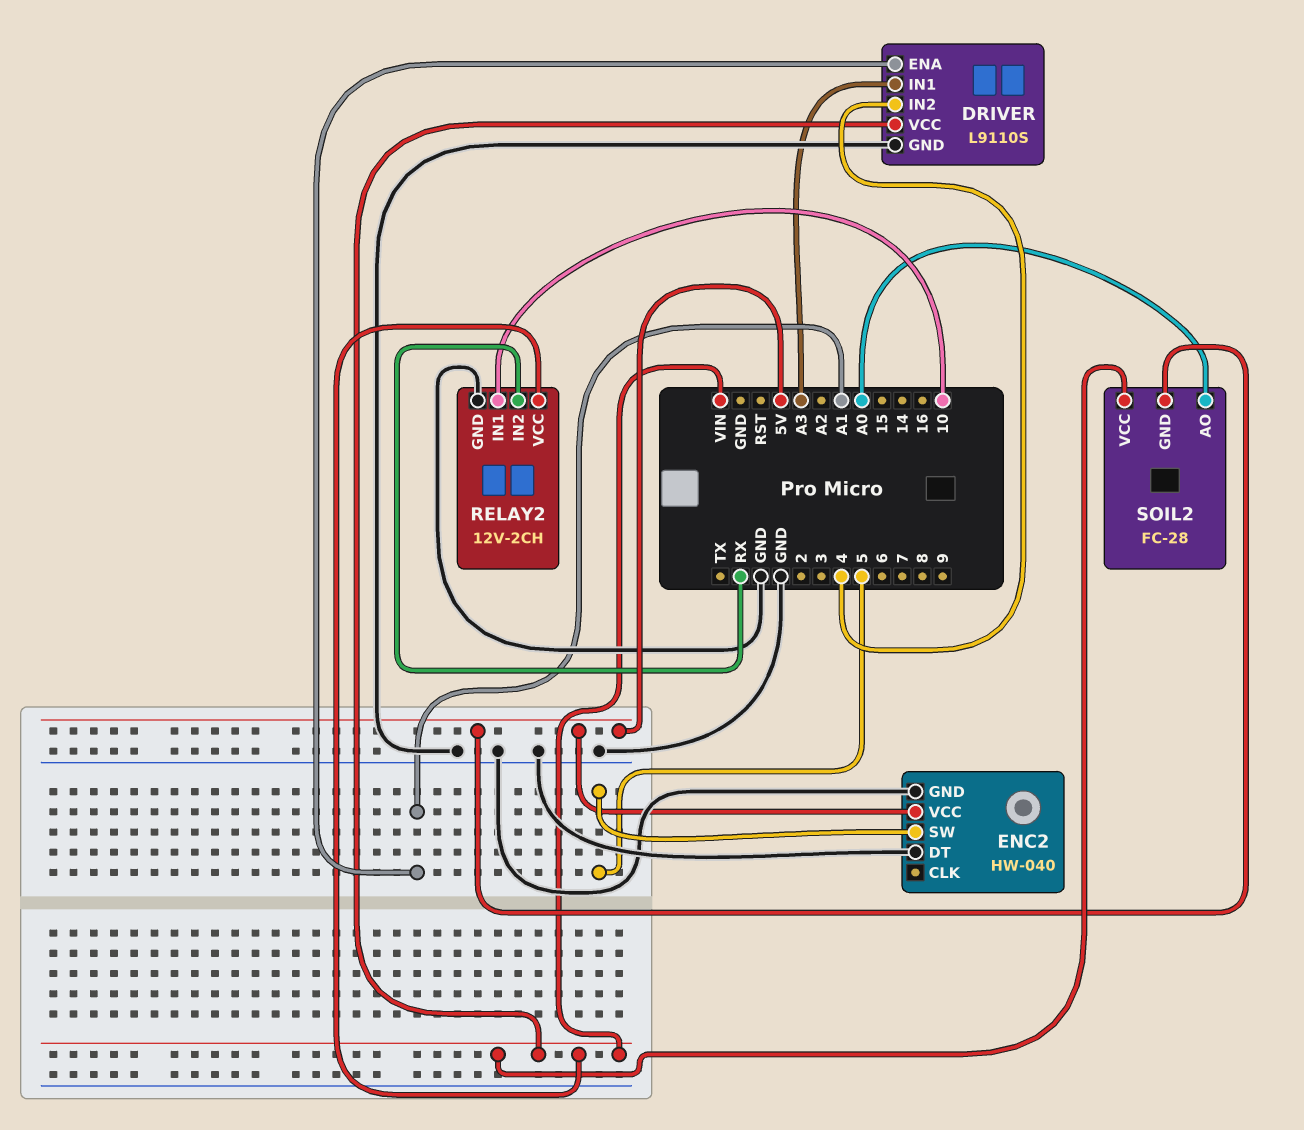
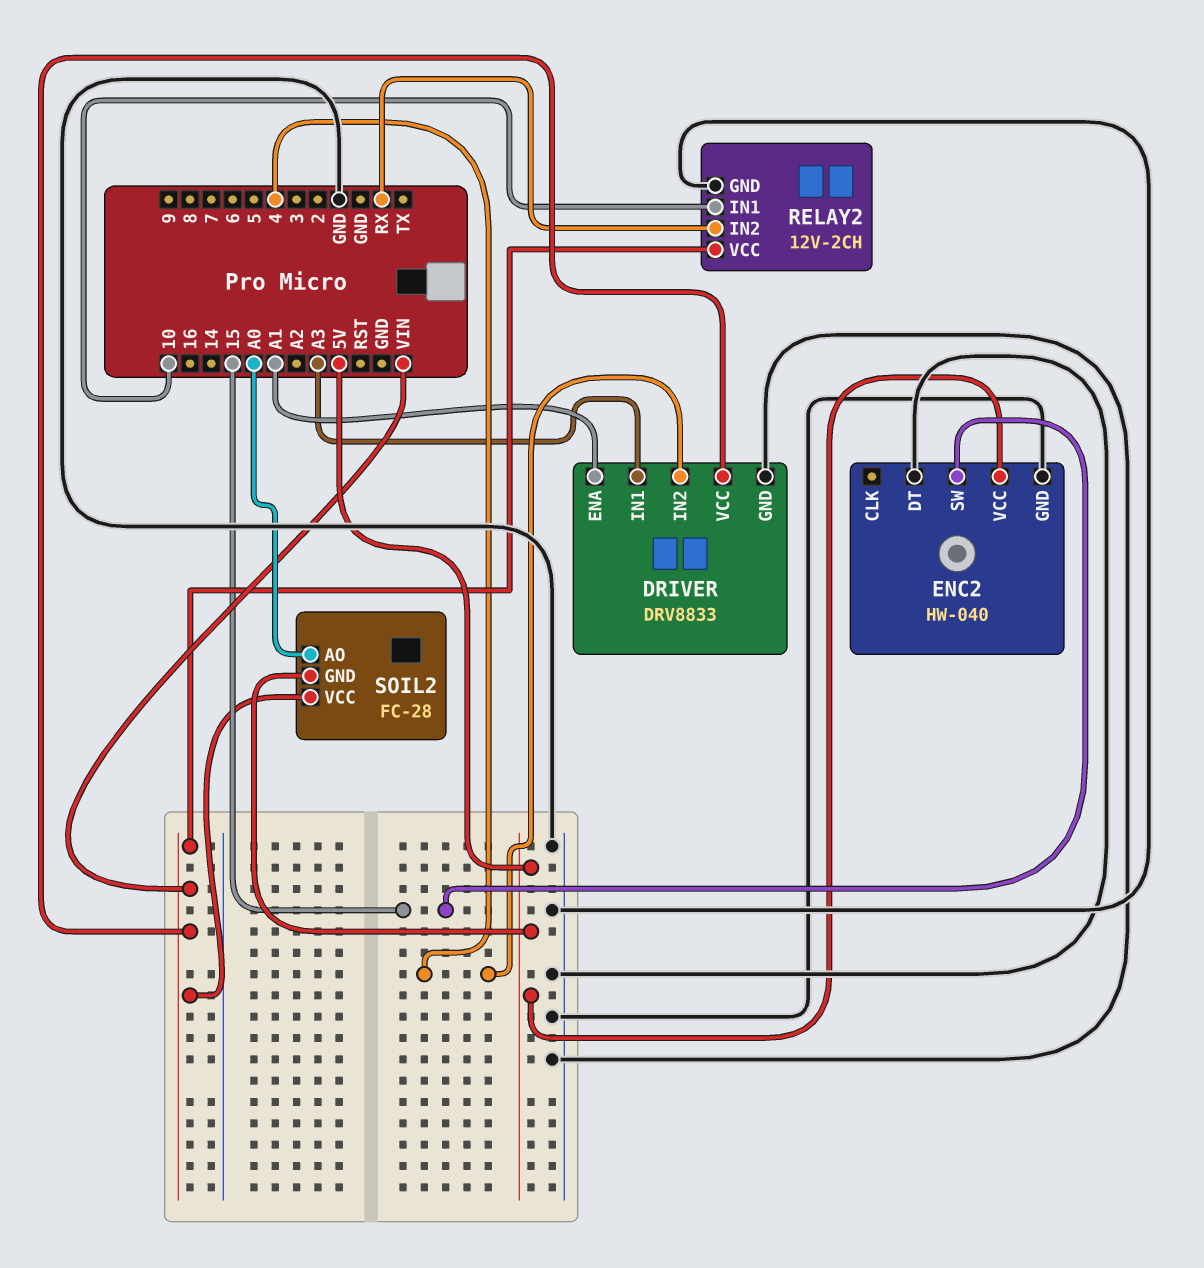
DRIVER: L9110S -> DRV8833
ENC2 pin SW: 5 -> 15

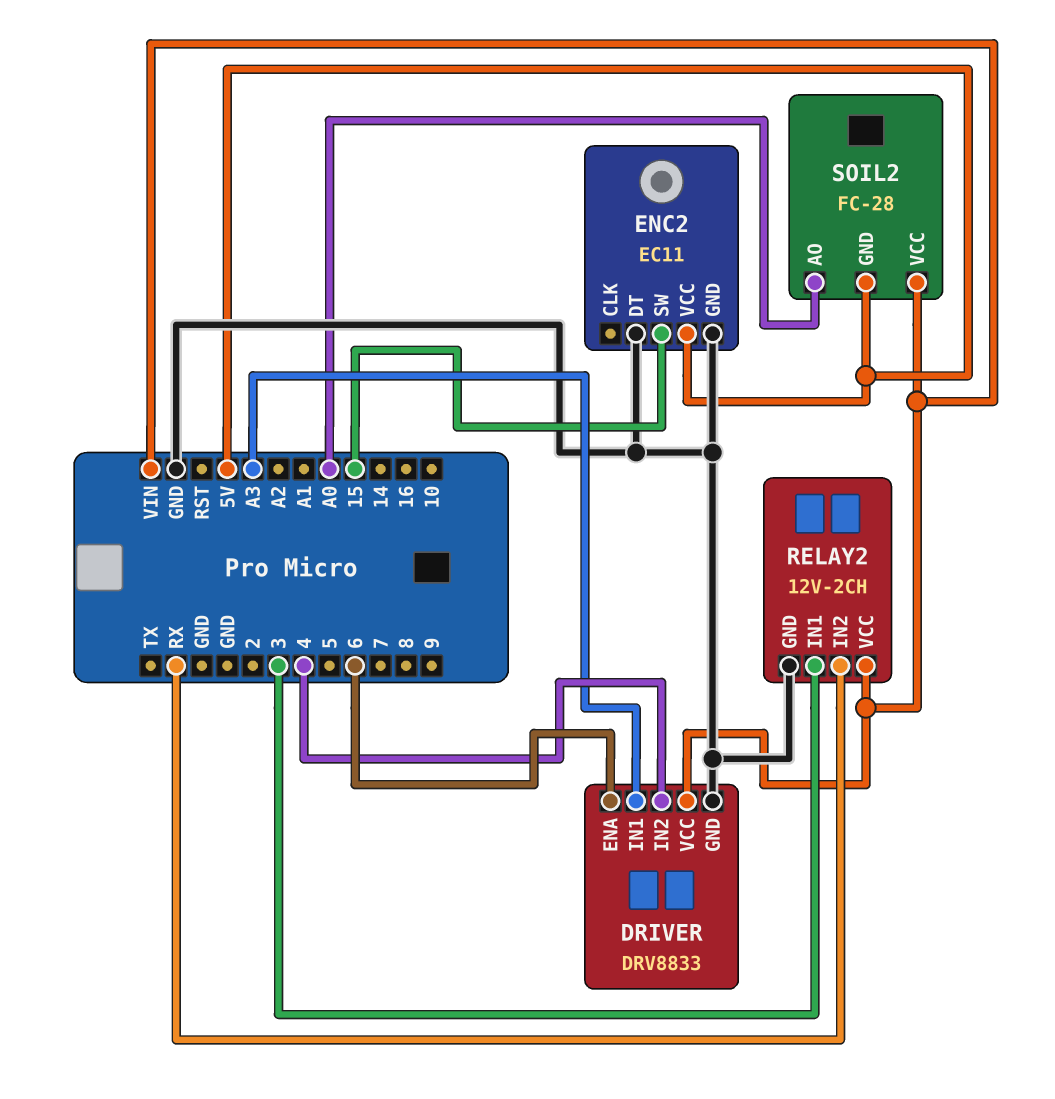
DRIVER pin ENA: A1 -> 6
ENC2: HW-040 -> EC11
RELAY2 pin IN1: 10 -> 3

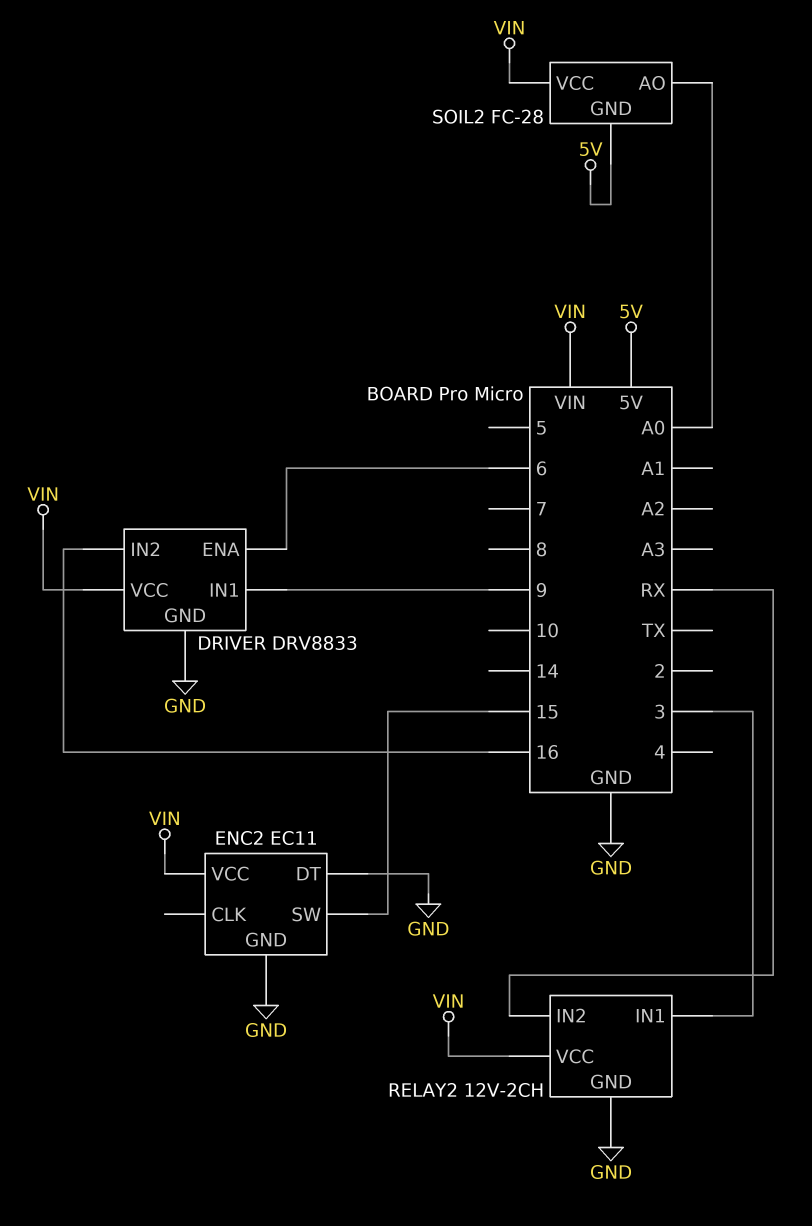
DRIVER pin IN1: A3 -> 9
DRIVER pin IN2: 4 -> 16
ENC2 pin VCC: 5V -> VIN

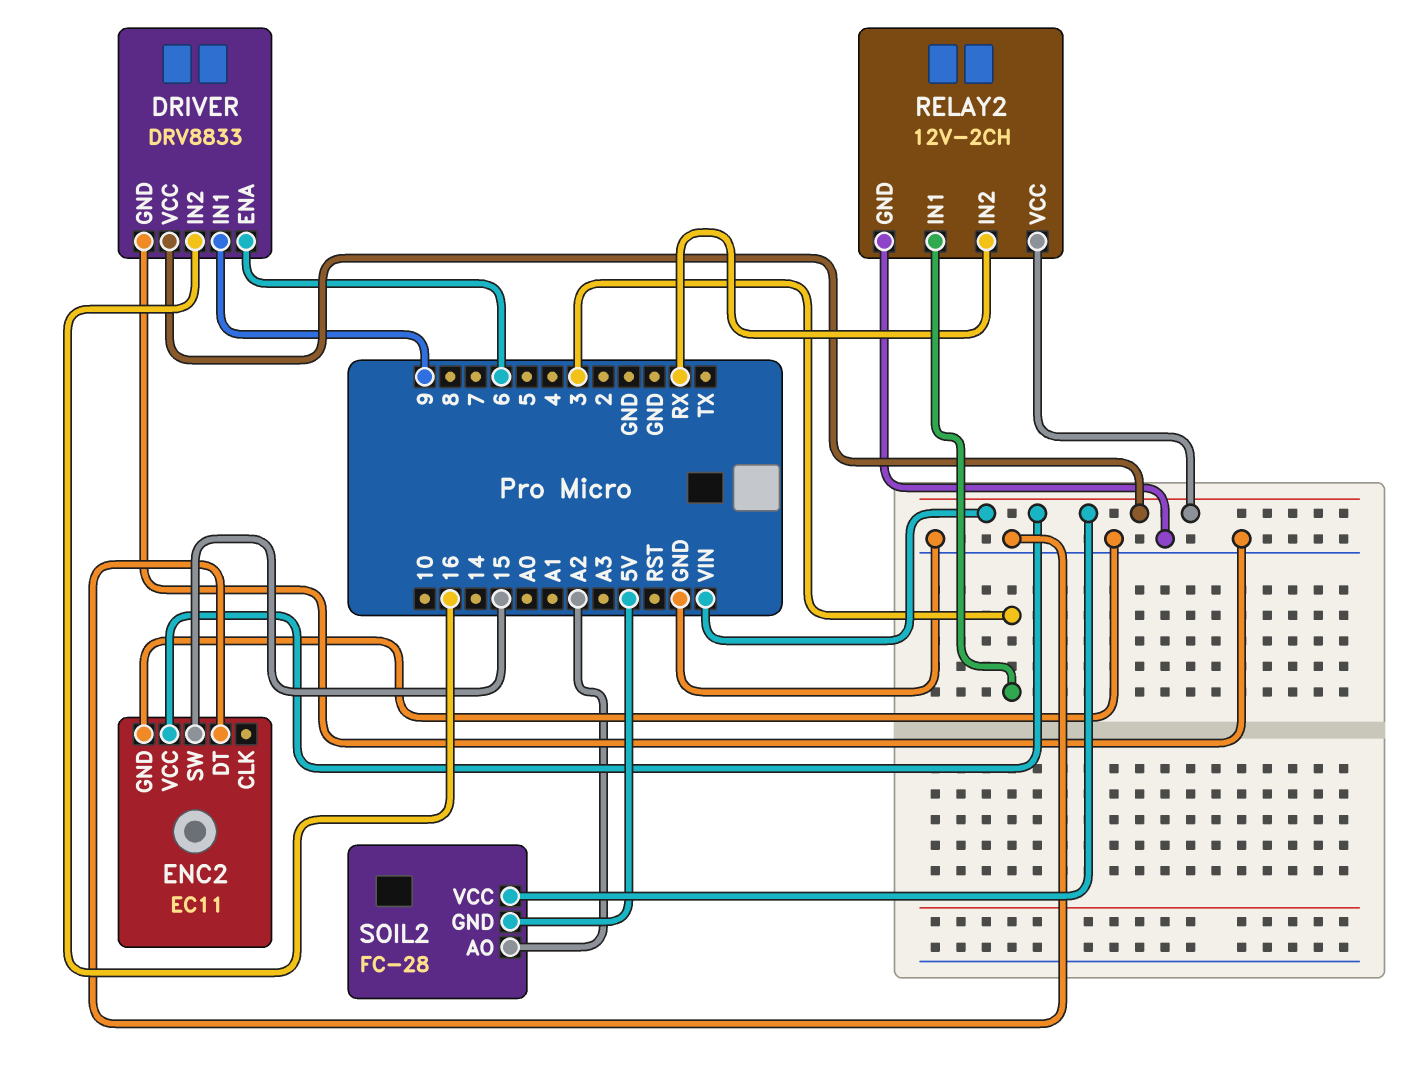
SOIL2 pin AO: A0 -> A2

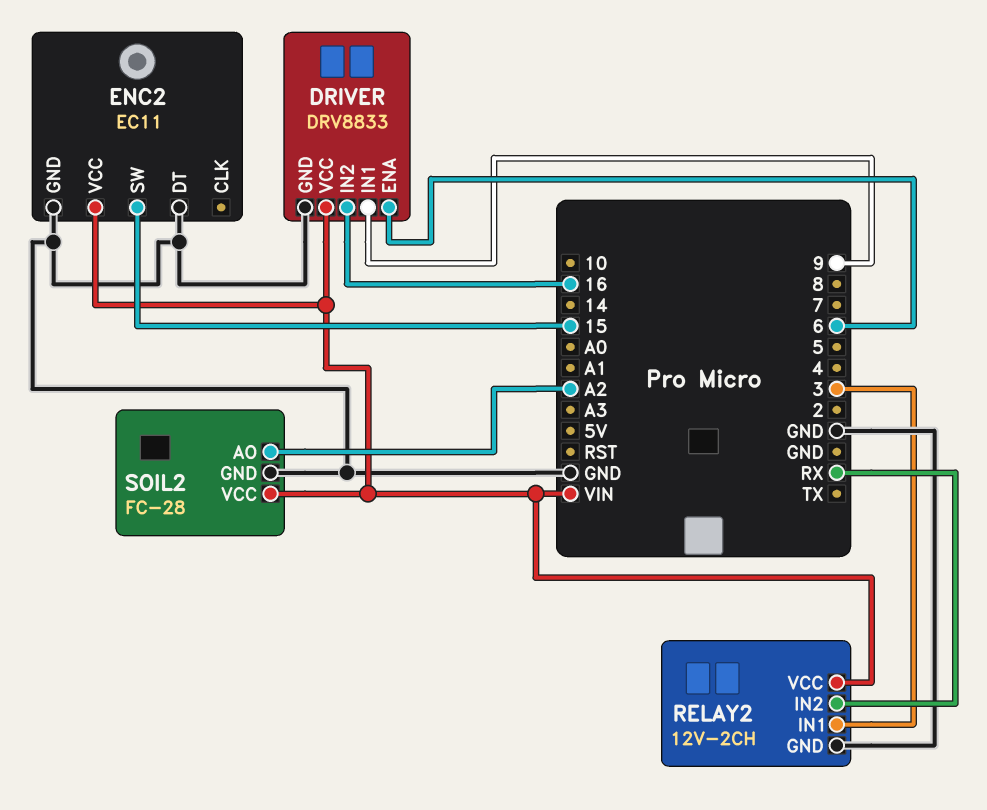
SOIL2 pin GND: 5V -> GND

